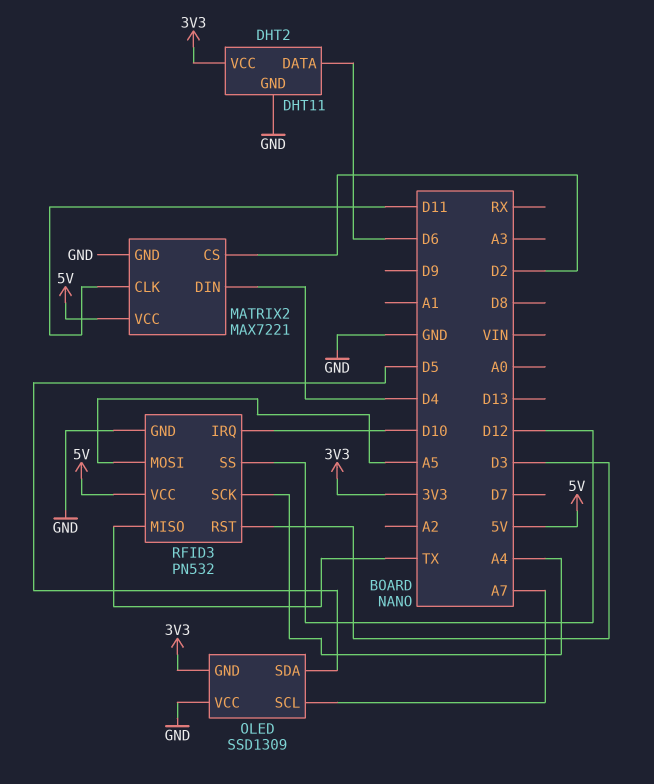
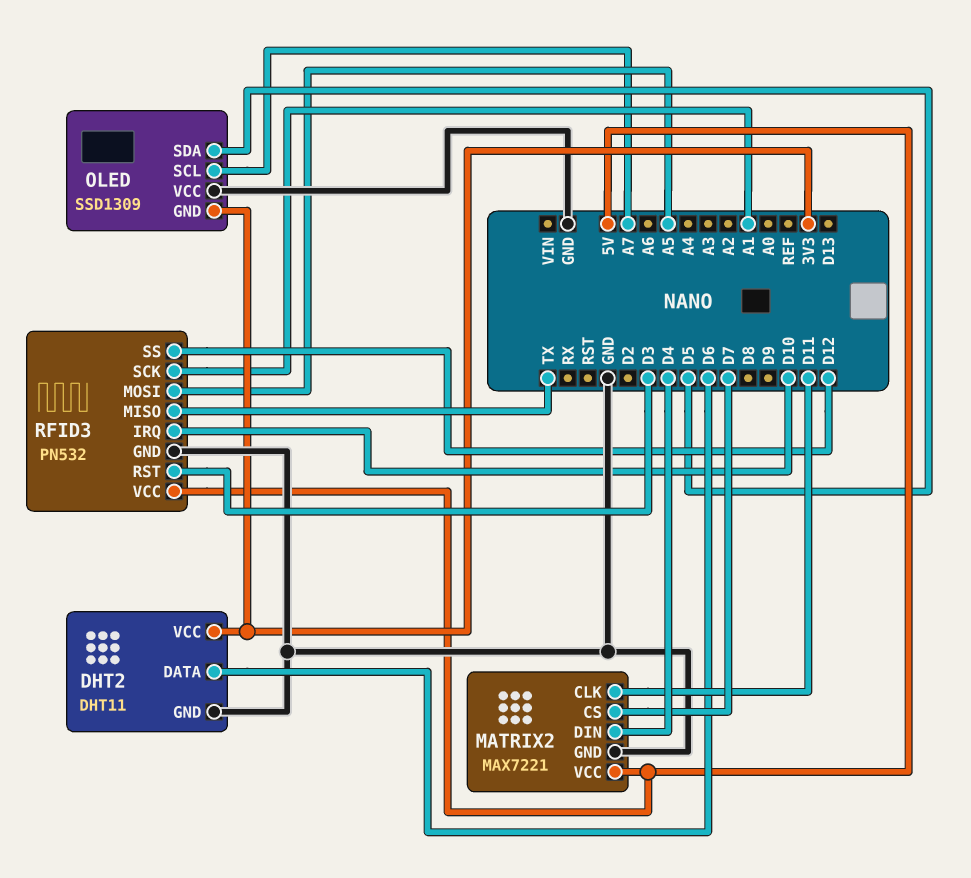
MATRIX2 pin CS: D2 -> D7
RFID3 pin SCK: A4 -> A1

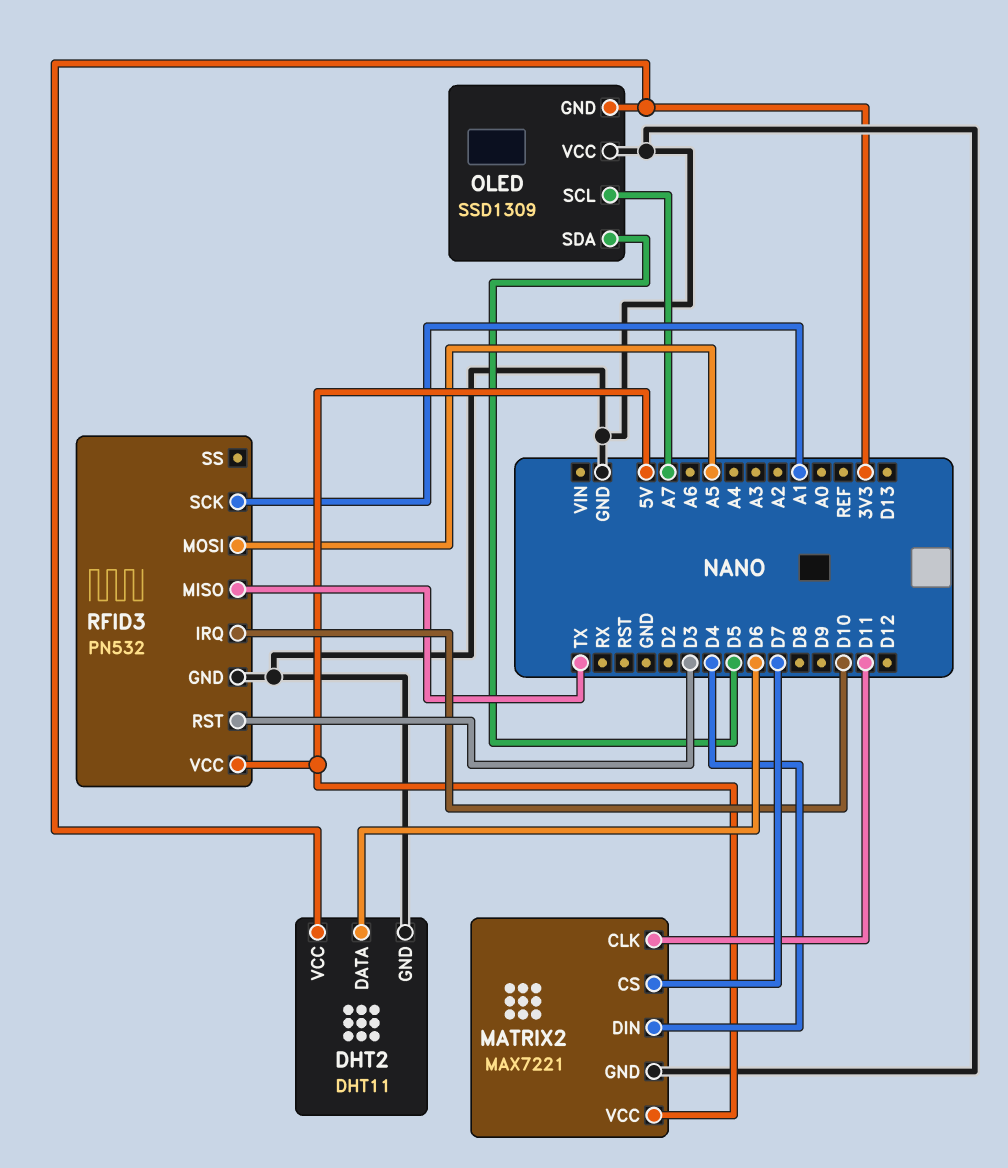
RFID3 pin SS: D12 -> none

